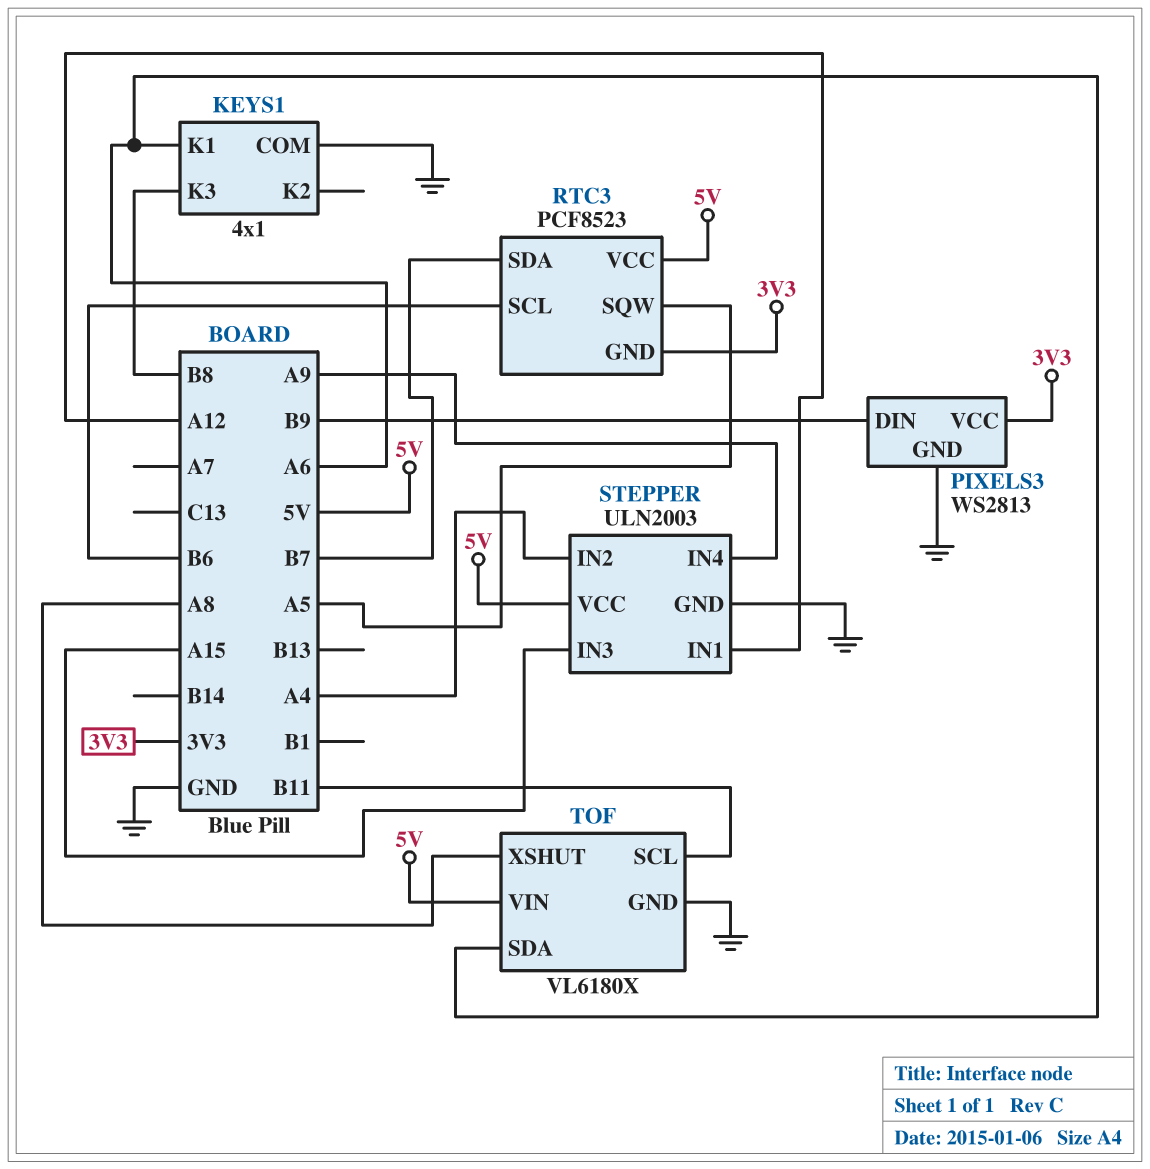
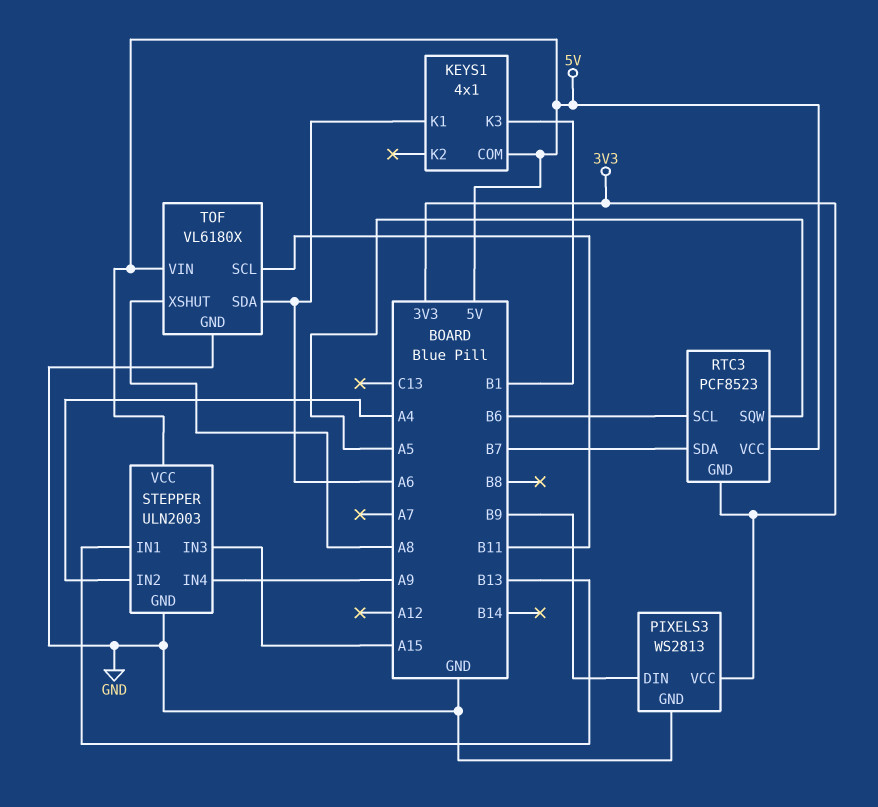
KEYS1 pin COM: GND -> 5V
KEYS1 pin K3: B8 -> B1
STEPPER pin IN1: A12 -> B13

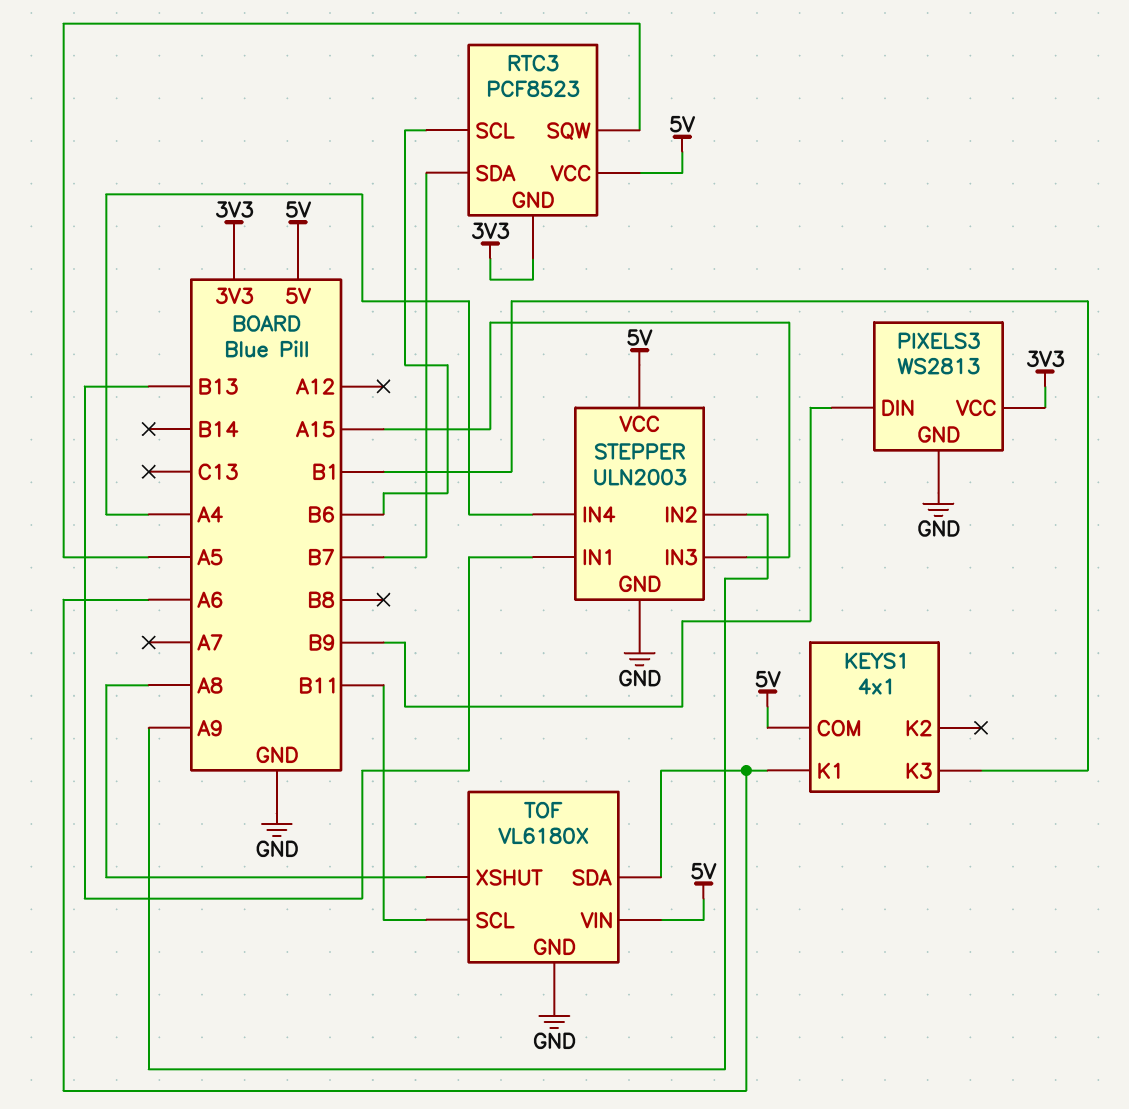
STEPPER pin IN2: A4 -> A9
STEPPER pin IN4: A9 -> A4

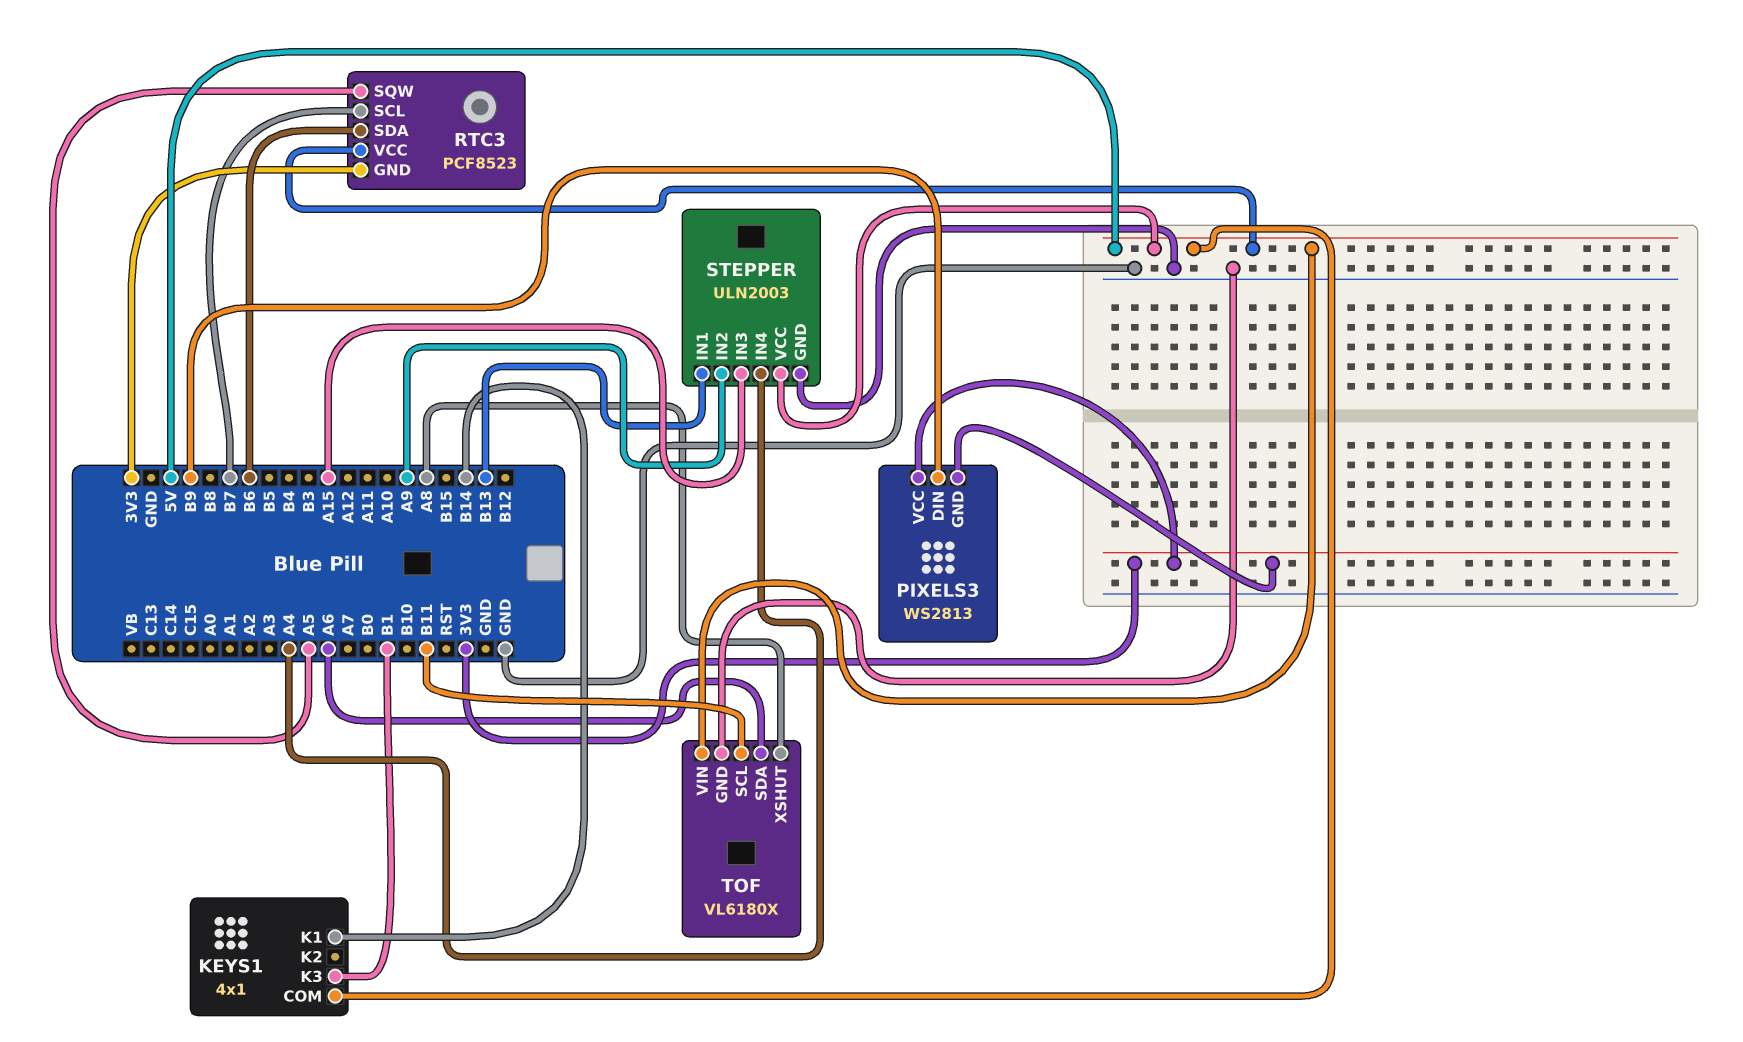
KEYS1 pin K1: A6 -> B14
PIXELS3 pin GND: GND -> 3V3
RTC3 pin SCL: B6 -> B7
RTC3 pin SDA: B7 -> B6

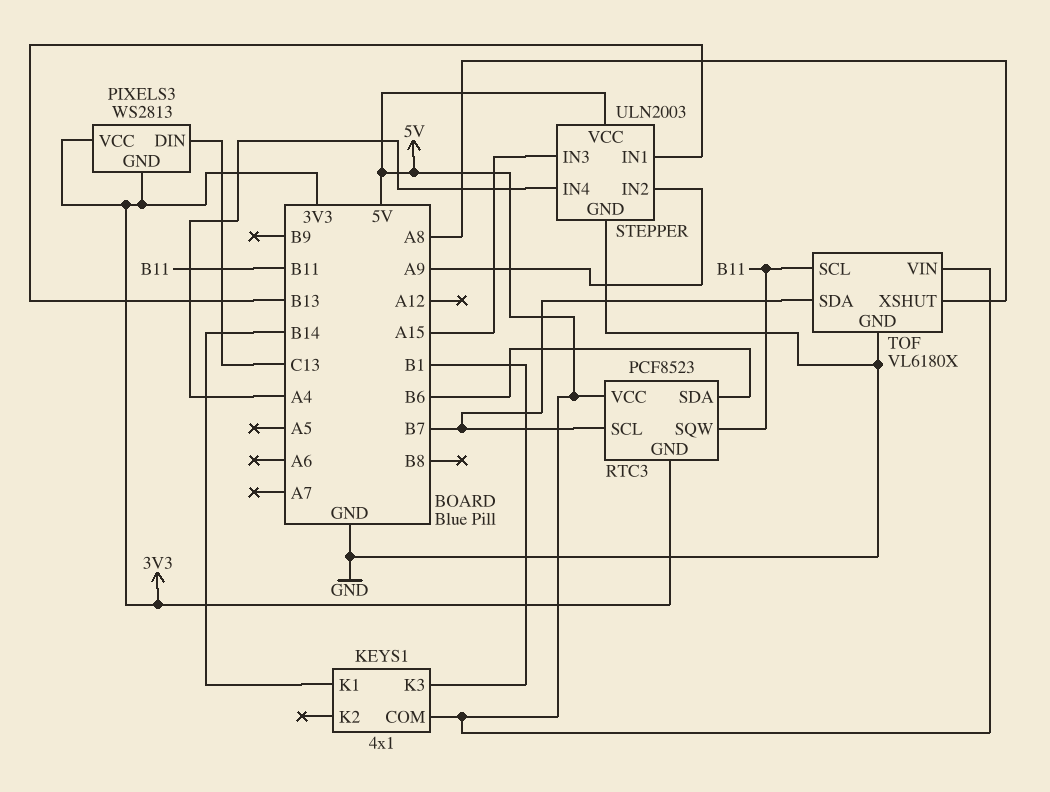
PIXELS3 pin DIN: B9 -> C13
RTC3 pin SQW: A5 -> B11
TOF pin SDA: A6 -> B7

